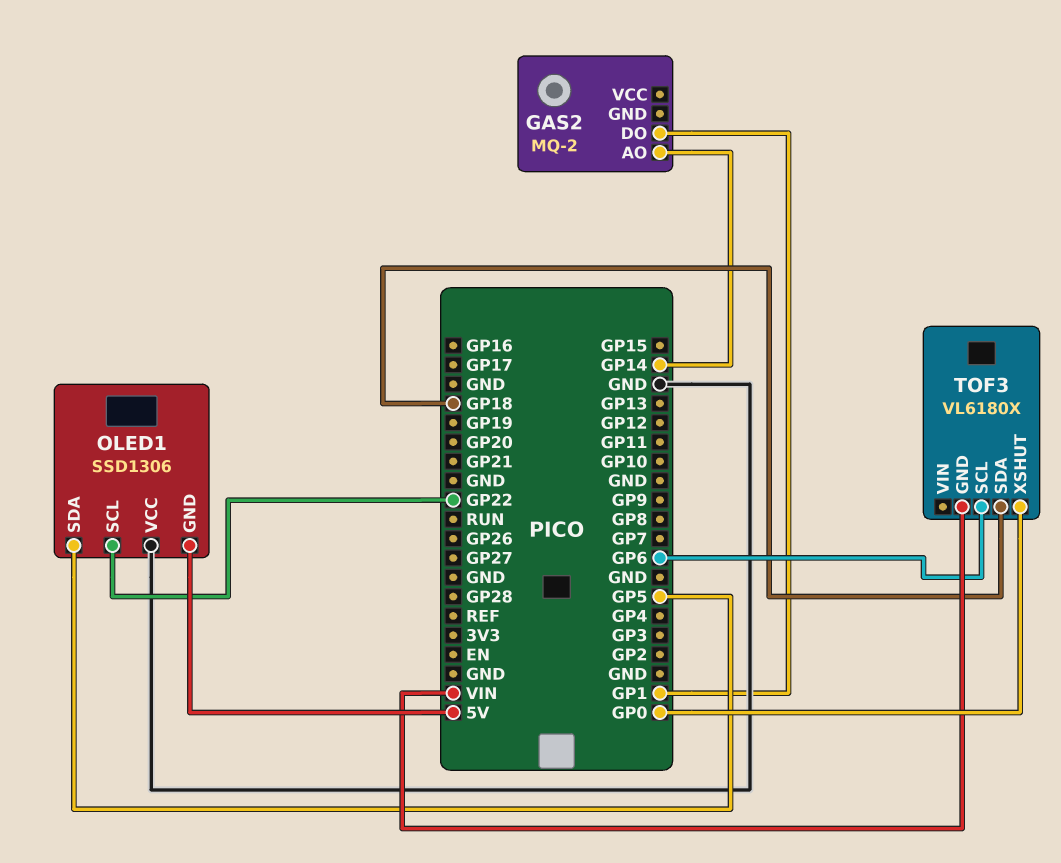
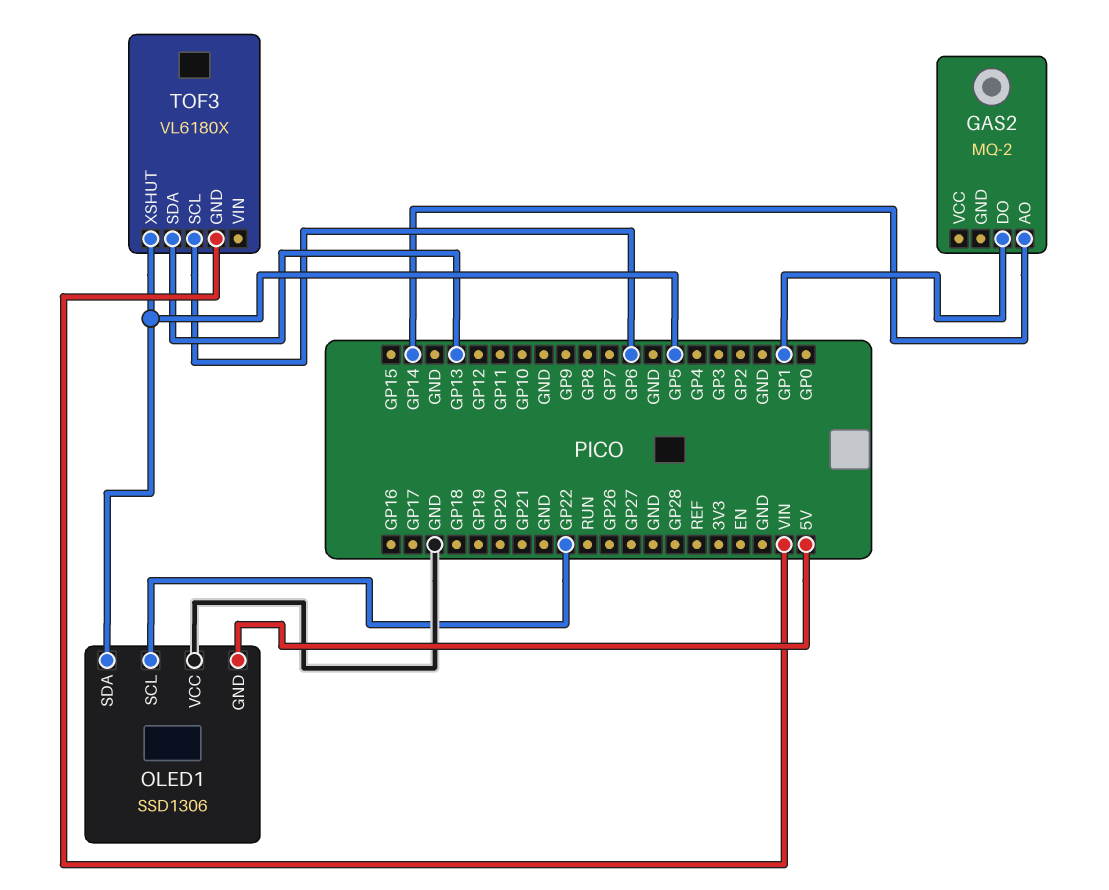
TOF3 pin SDA: GP18 -> GP13
TOF3 pin XSHUT: GP0 -> GP5

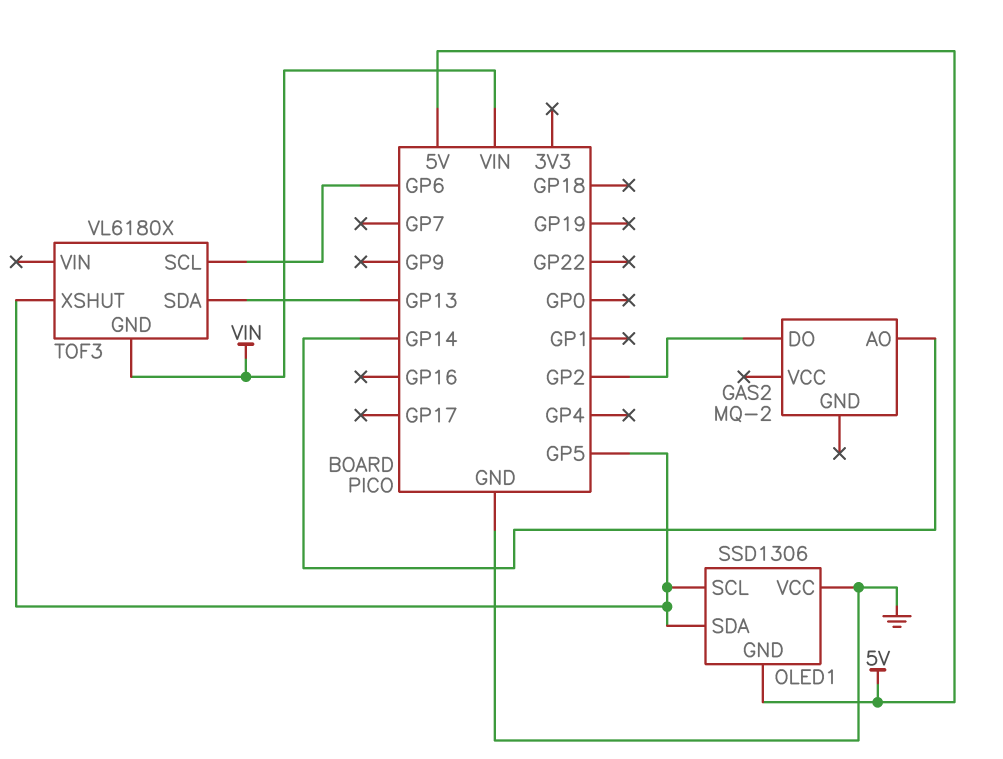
GAS2 pin DO: GP1 -> GP2
OLED1 pin SCL: GP22 -> GP5

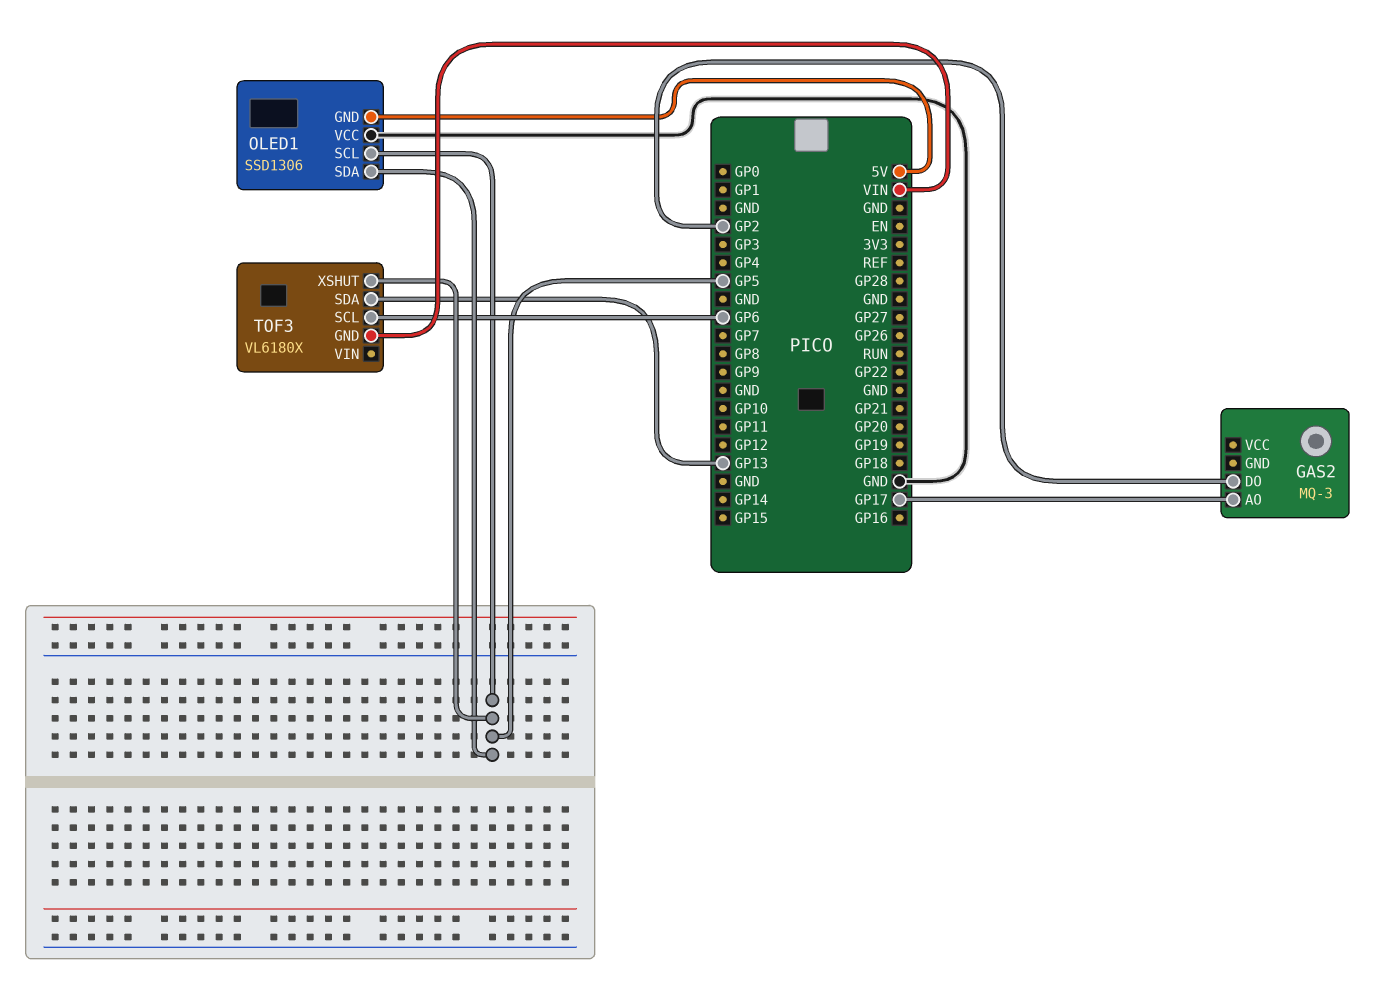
GAS2: MQ-2 -> MQ-3
GAS2 pin AO: GP14 -> GP17

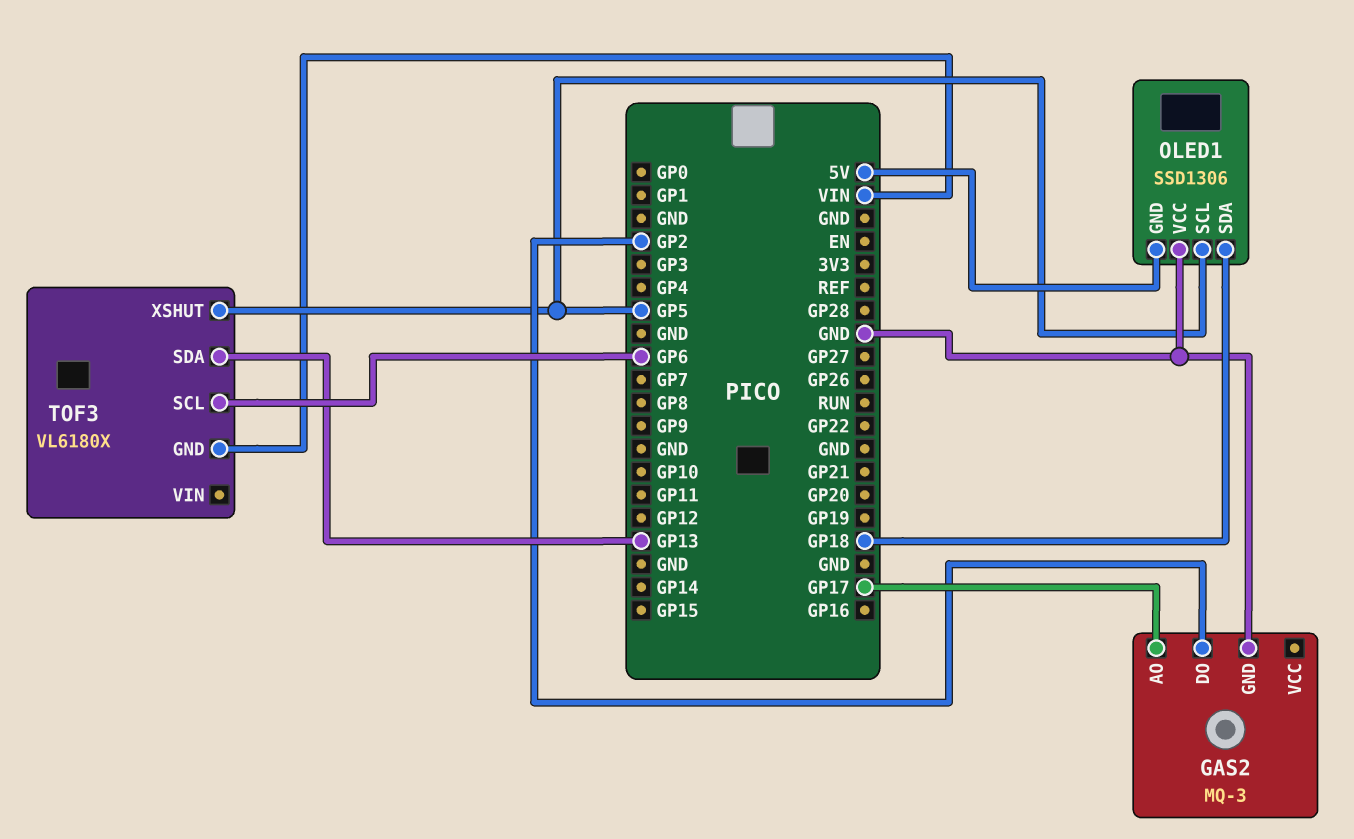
GAS2 pin GND: none -> GND
OLED1 pin SDA: GP5 -> GP18

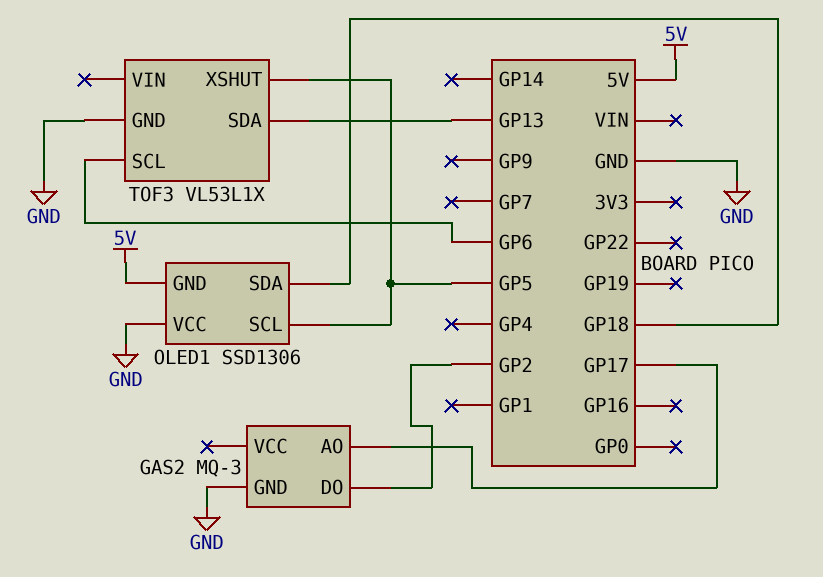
TOF3: VL6180X -> VL53L1X
TOF3 pin GND: VIN -> GND

